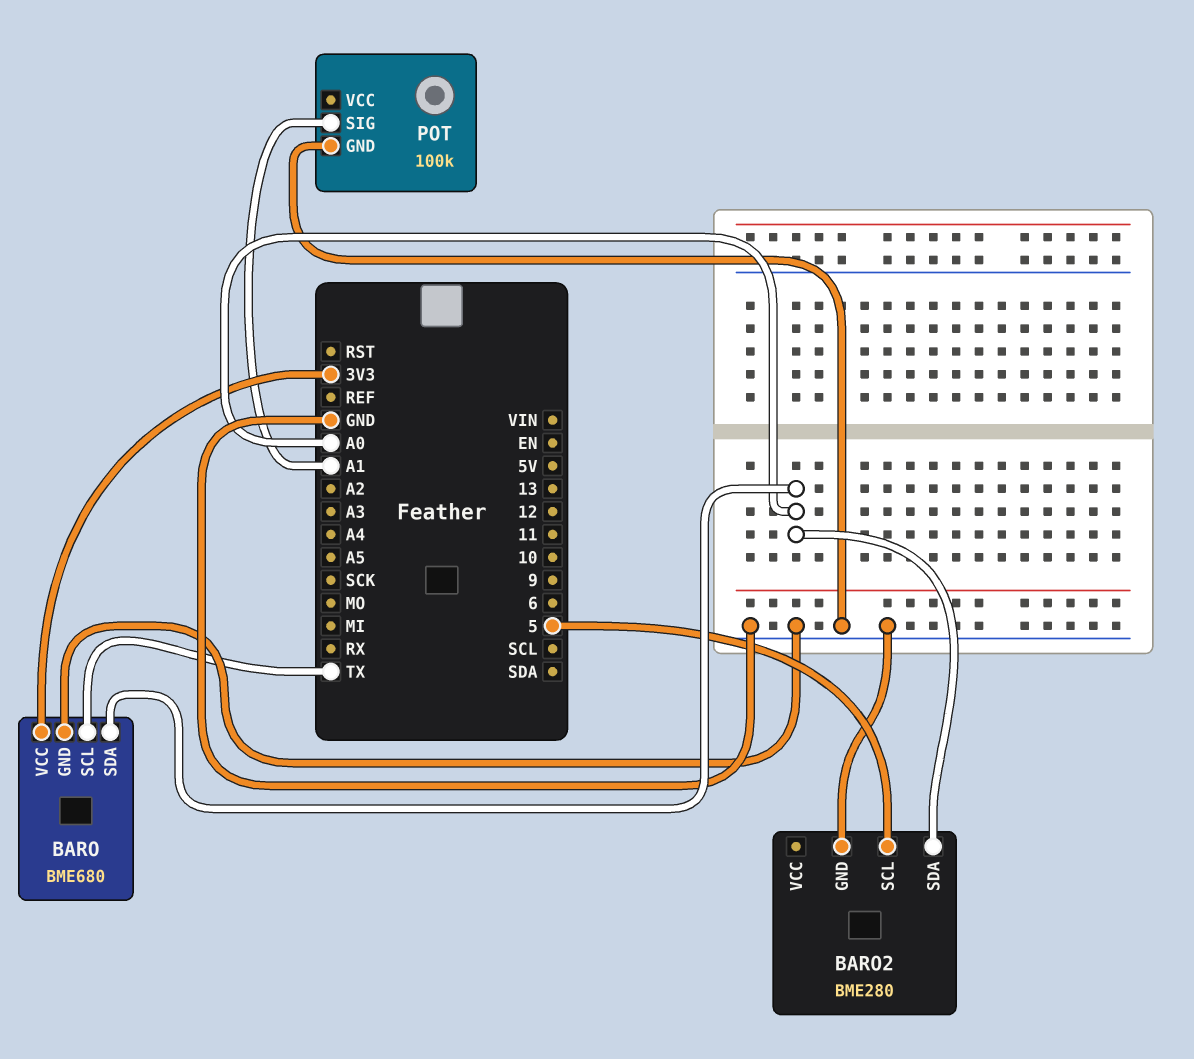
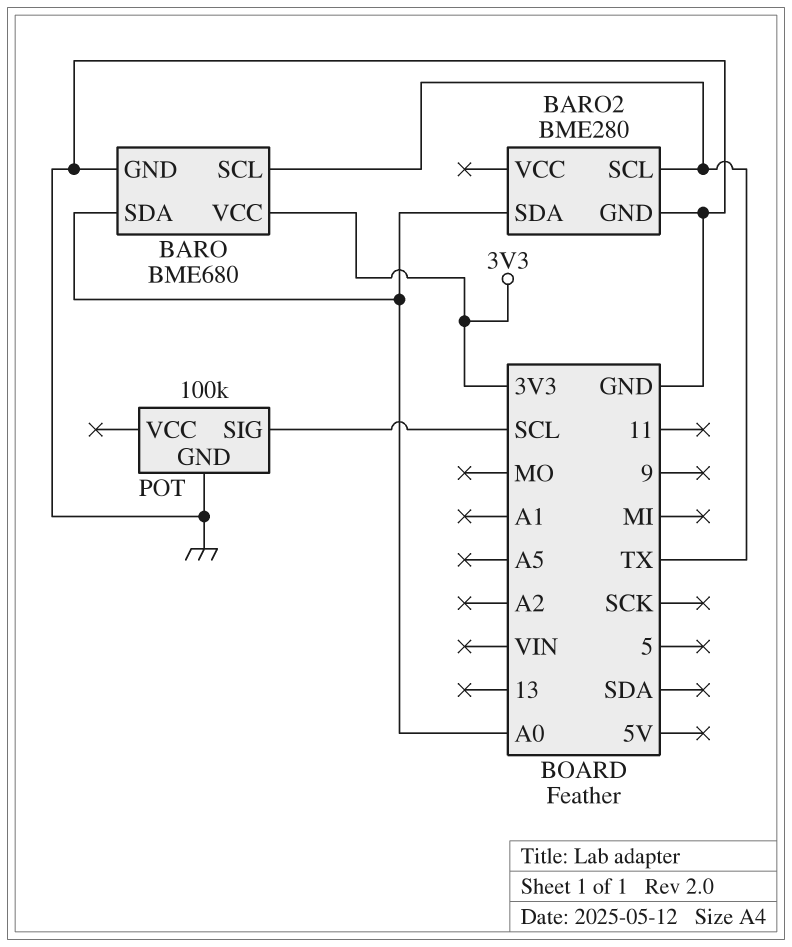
BARO2 pin SCL: 5 -> TX
POT pin SIG: A1 -> SCL

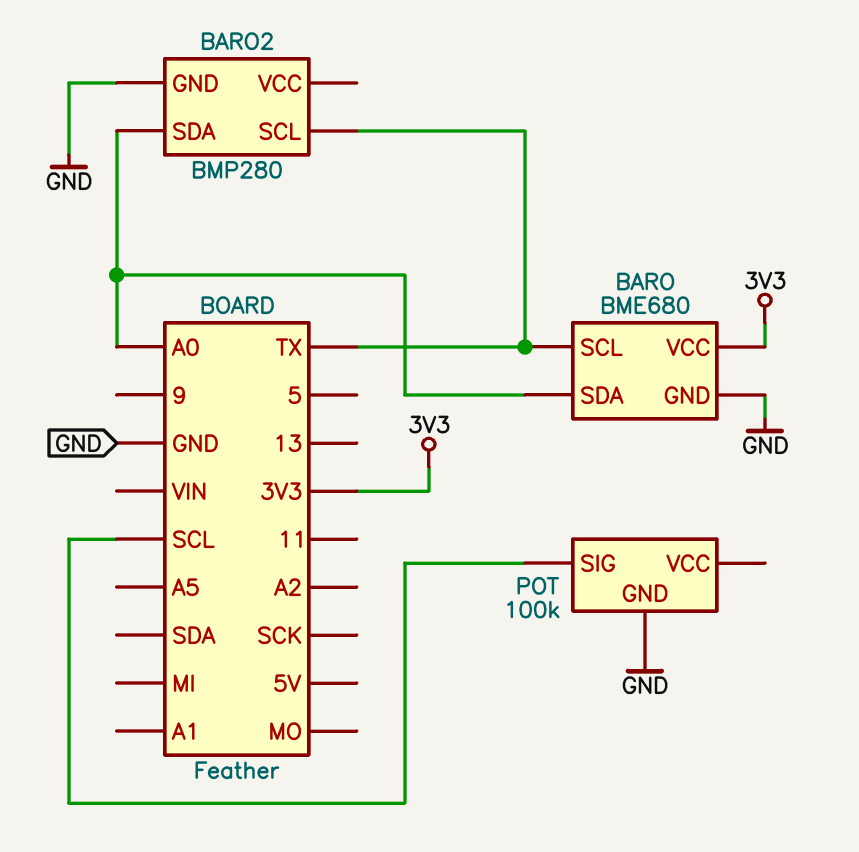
BARO2: BME280 -> BMP280

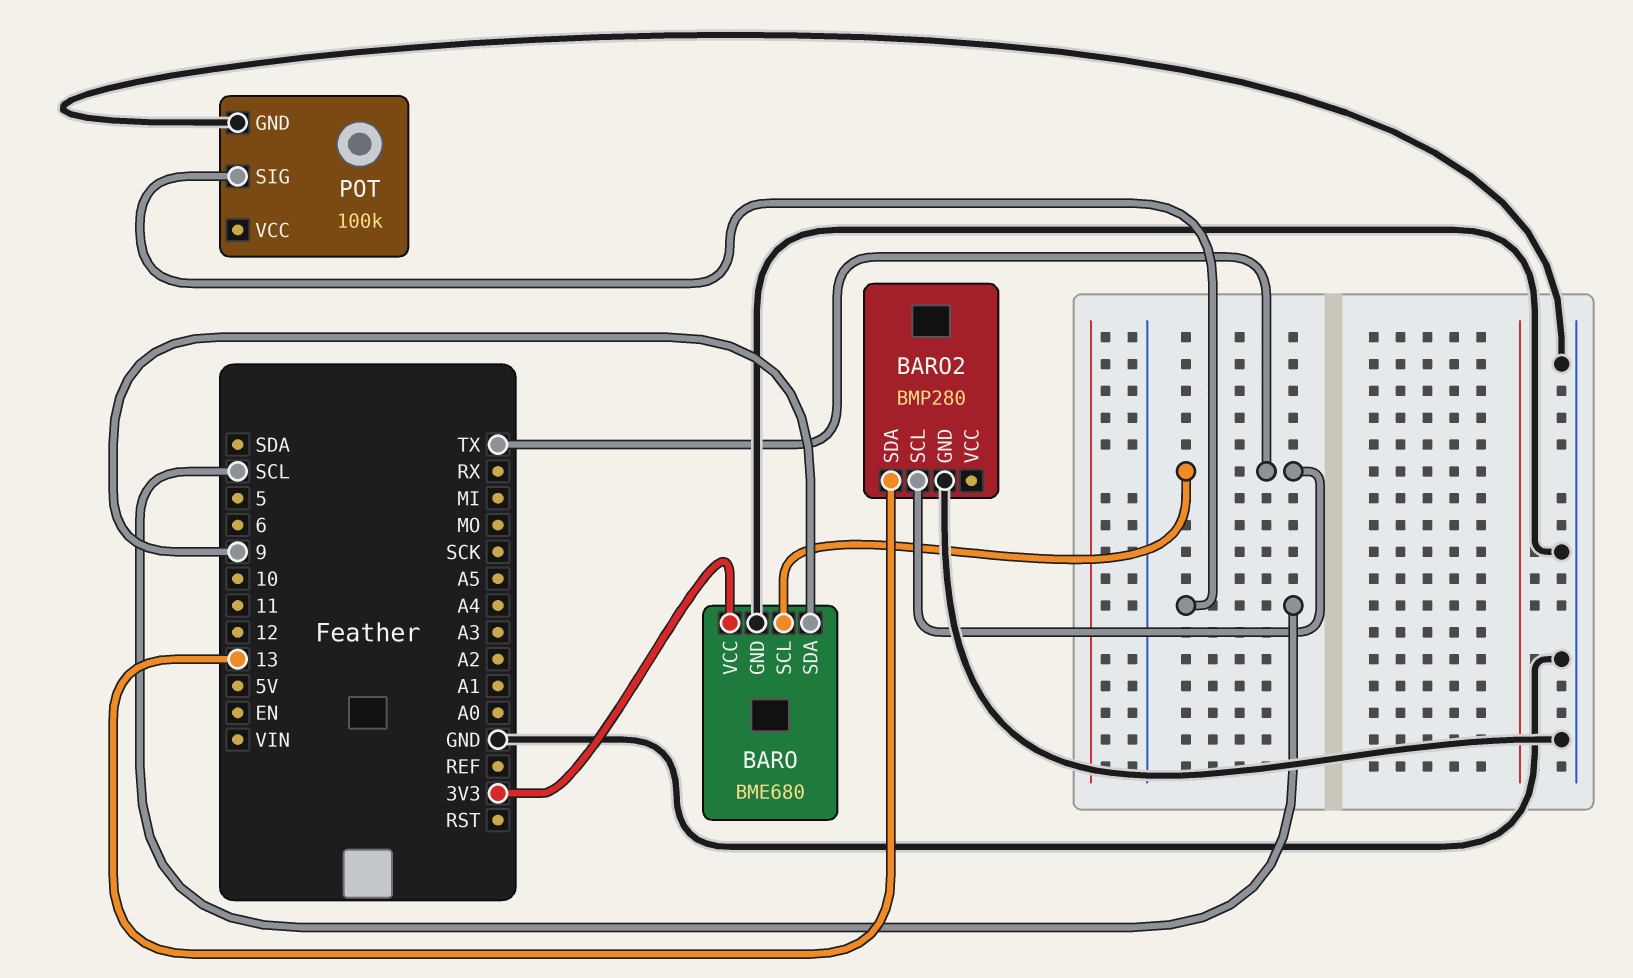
BARO pin SDA: A0 -> 9
BARO2 pin SDA: A0 -> 13

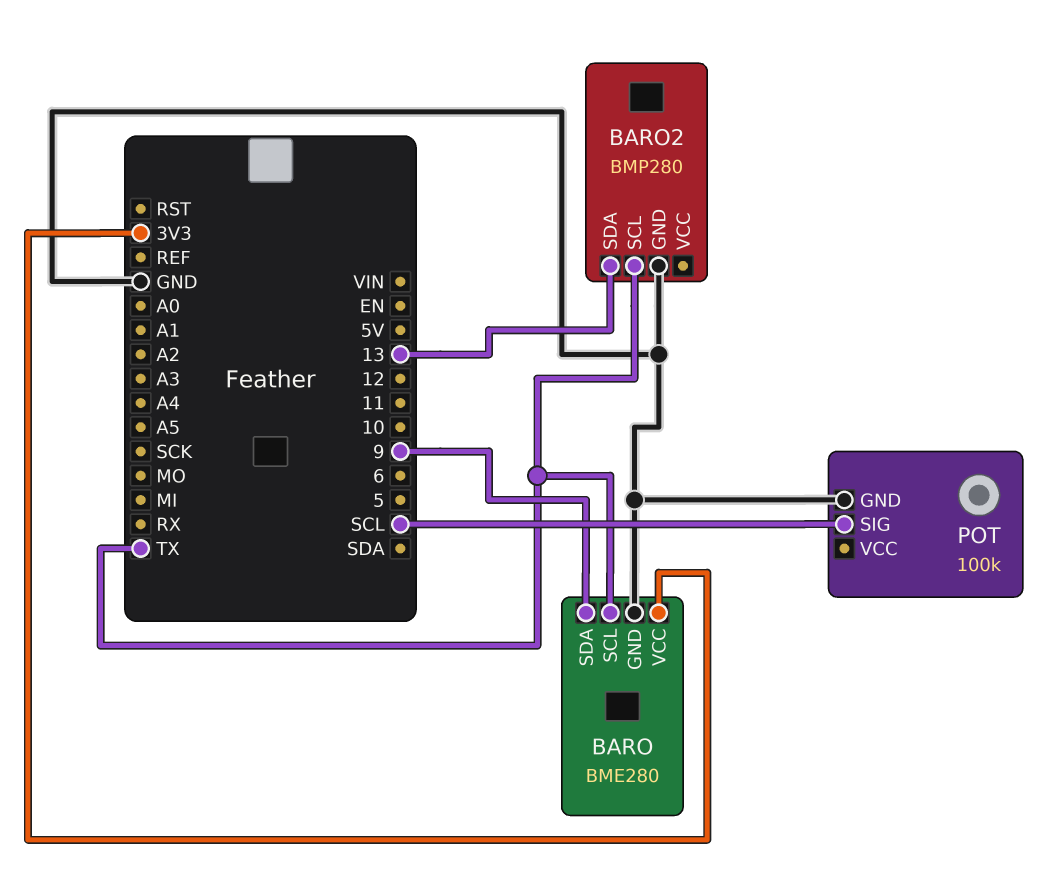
BARO: BME680 -> BME280

